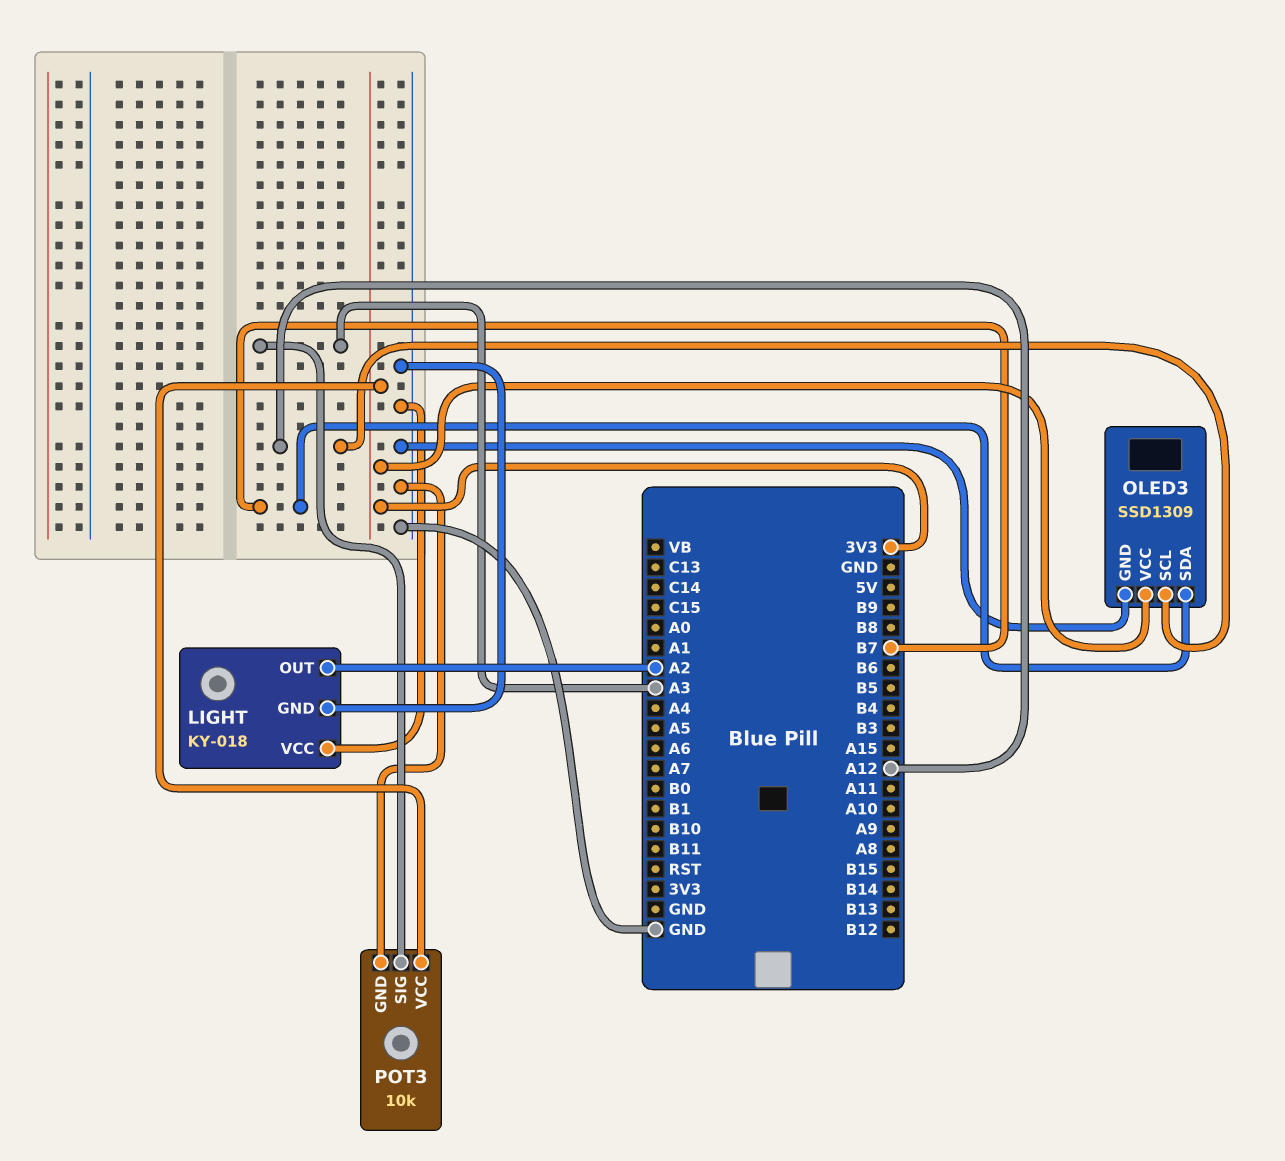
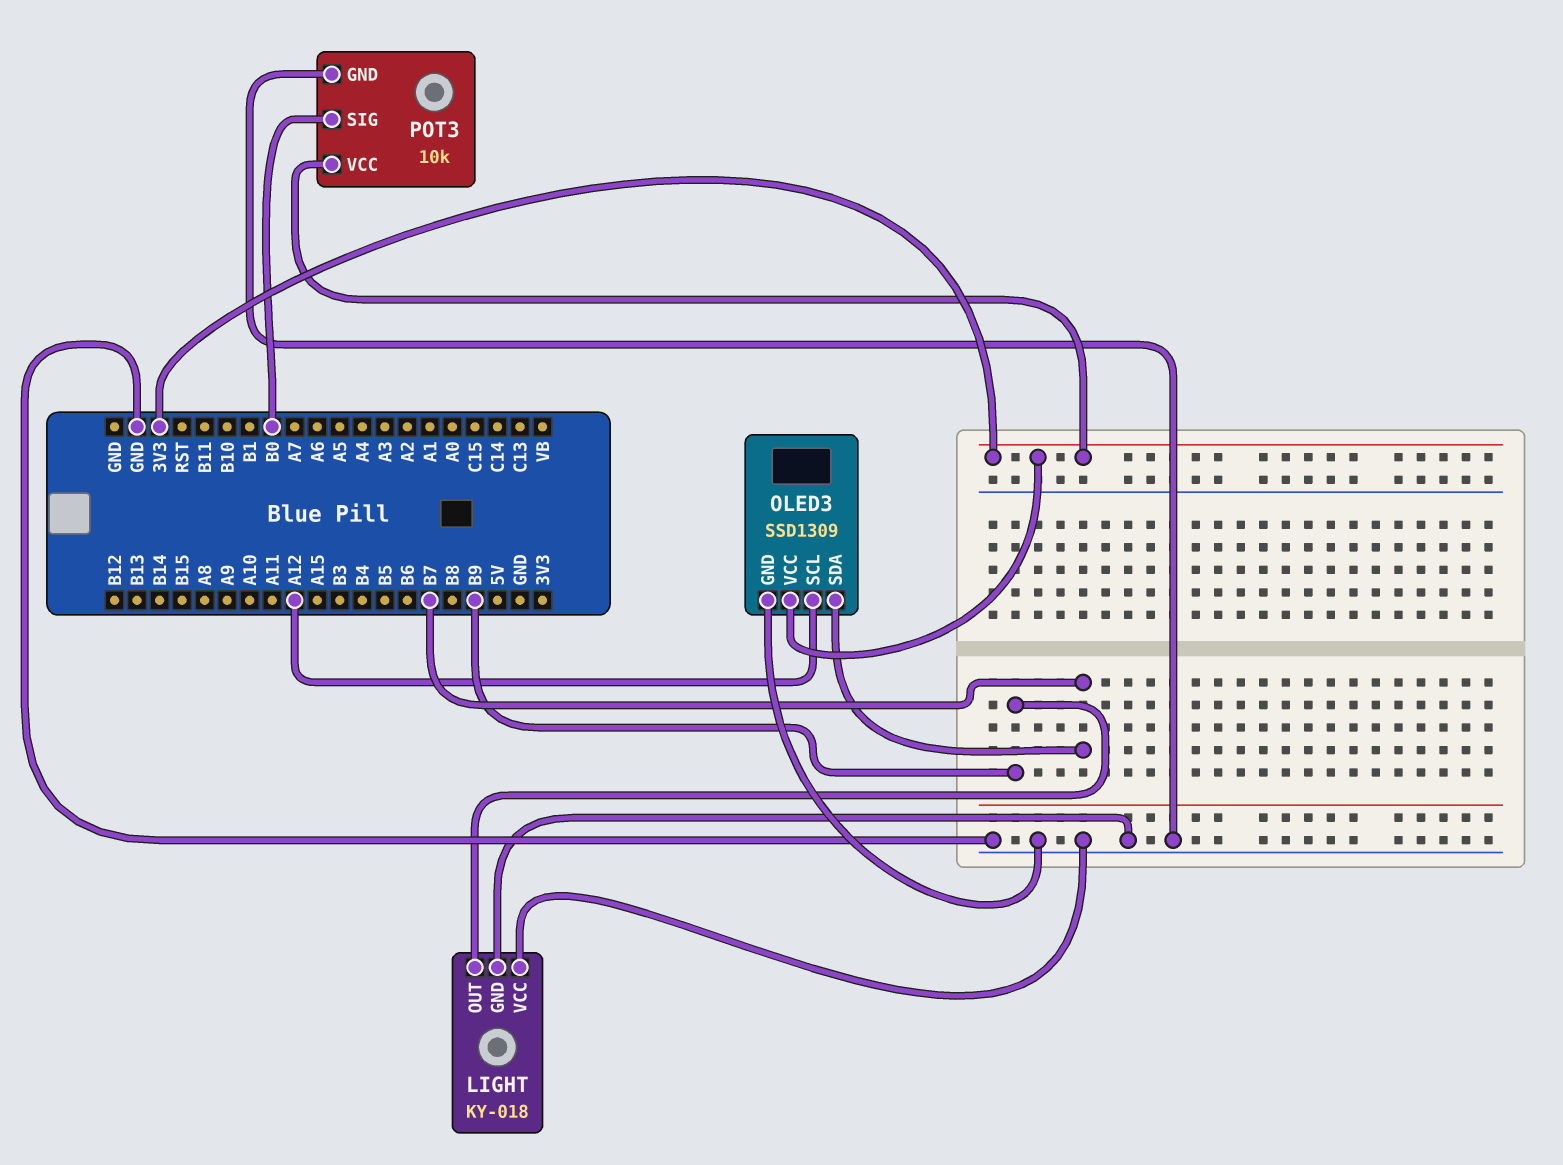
LIGHT pin OUT: A2 -> B9
POT3 pin SIG: A3 -> B0

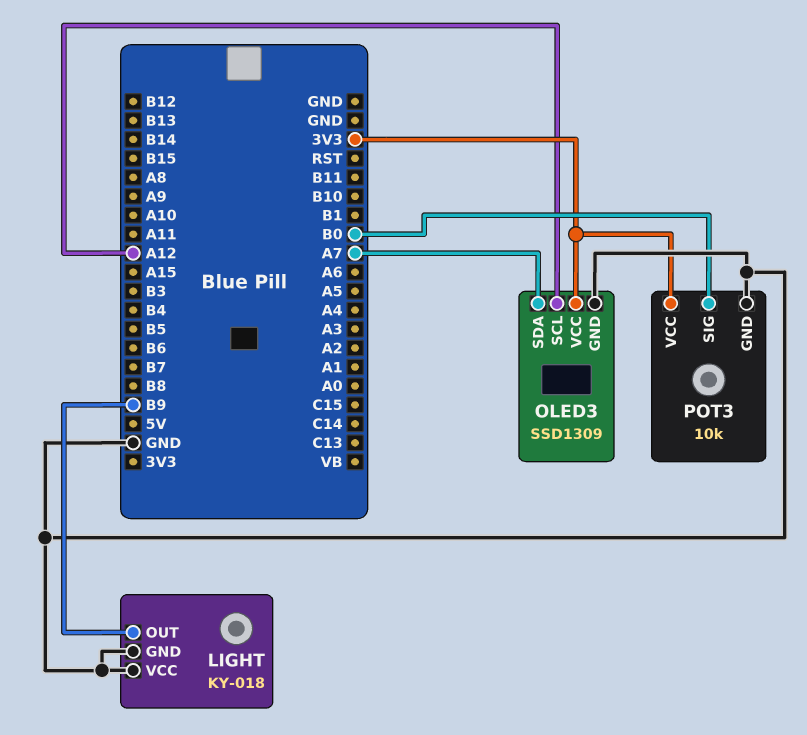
OLED3 pin SDA: B7 -> A7

